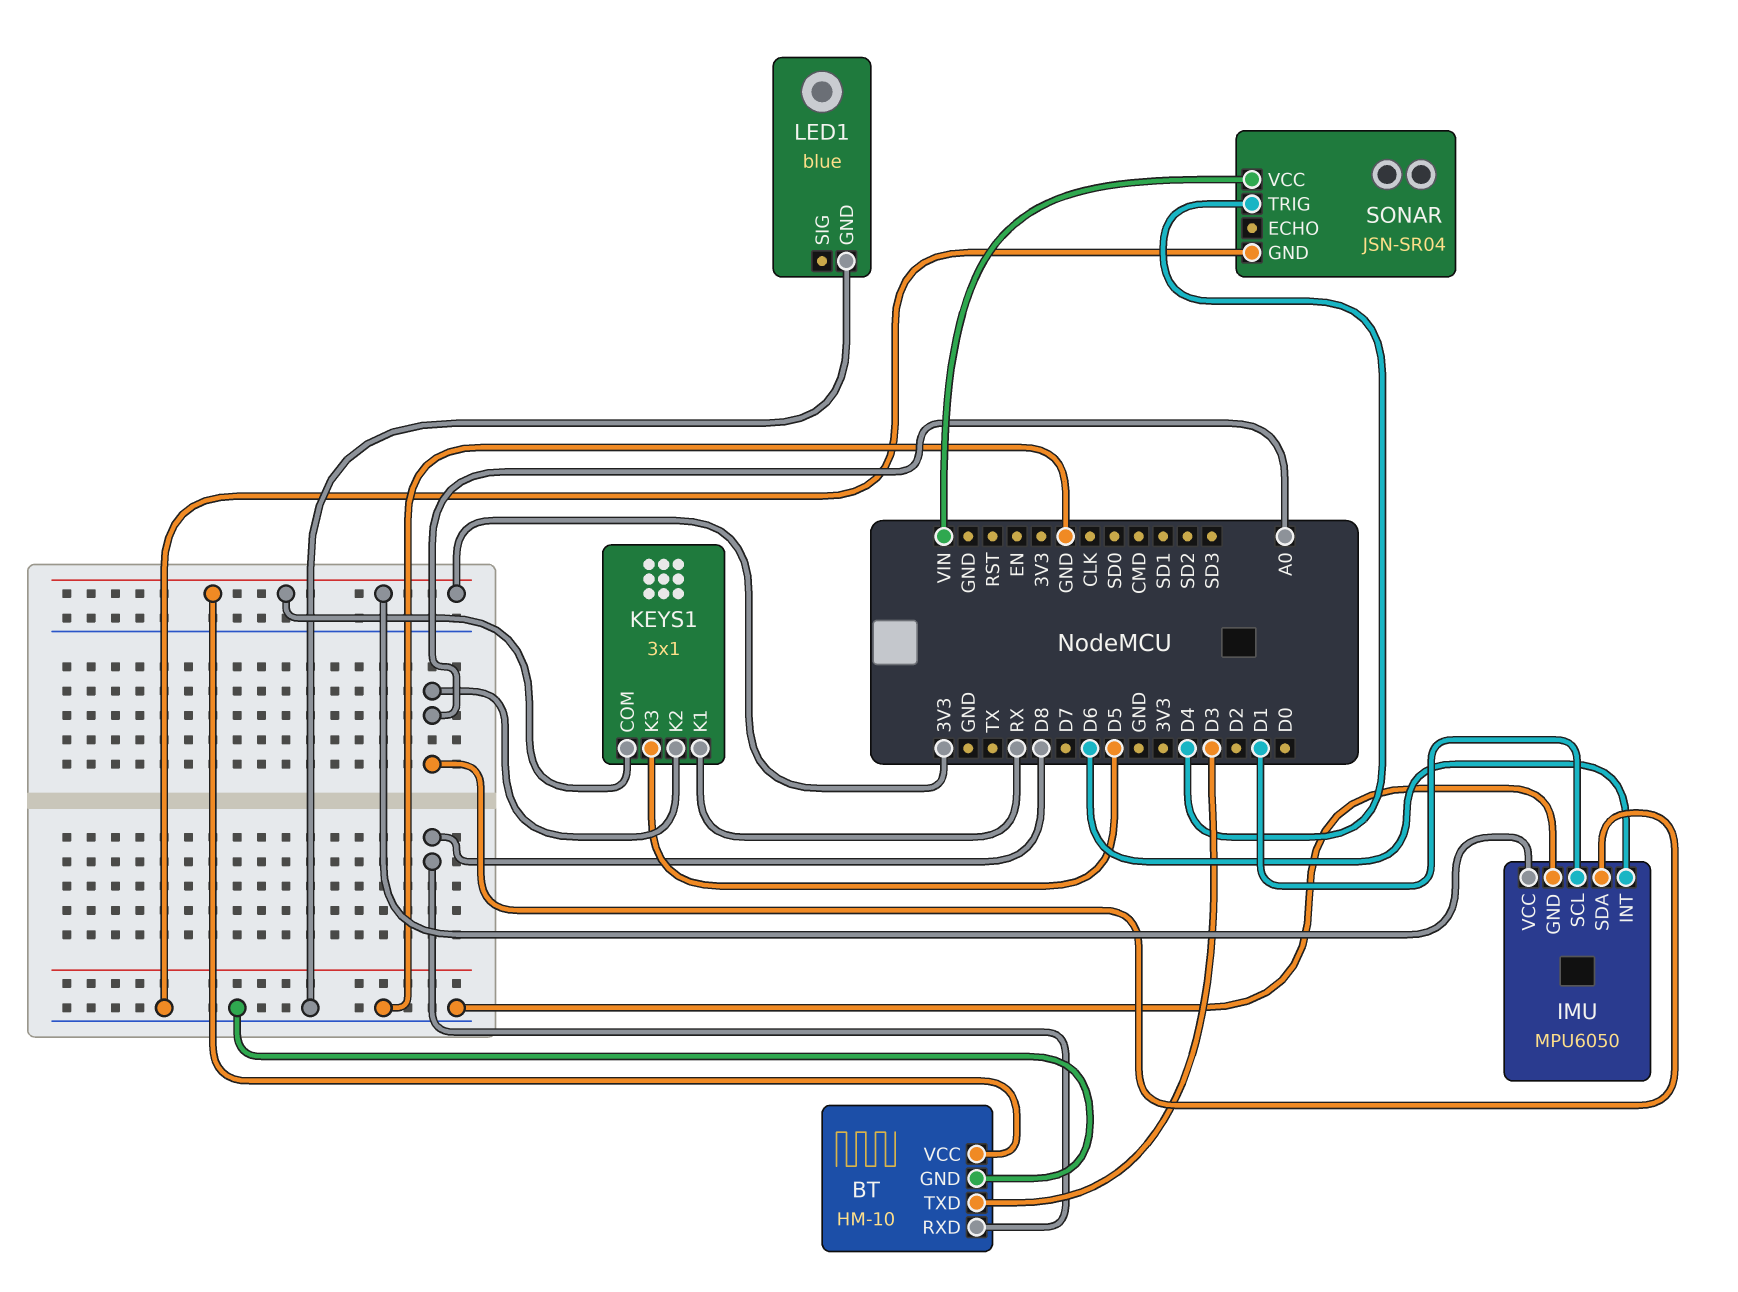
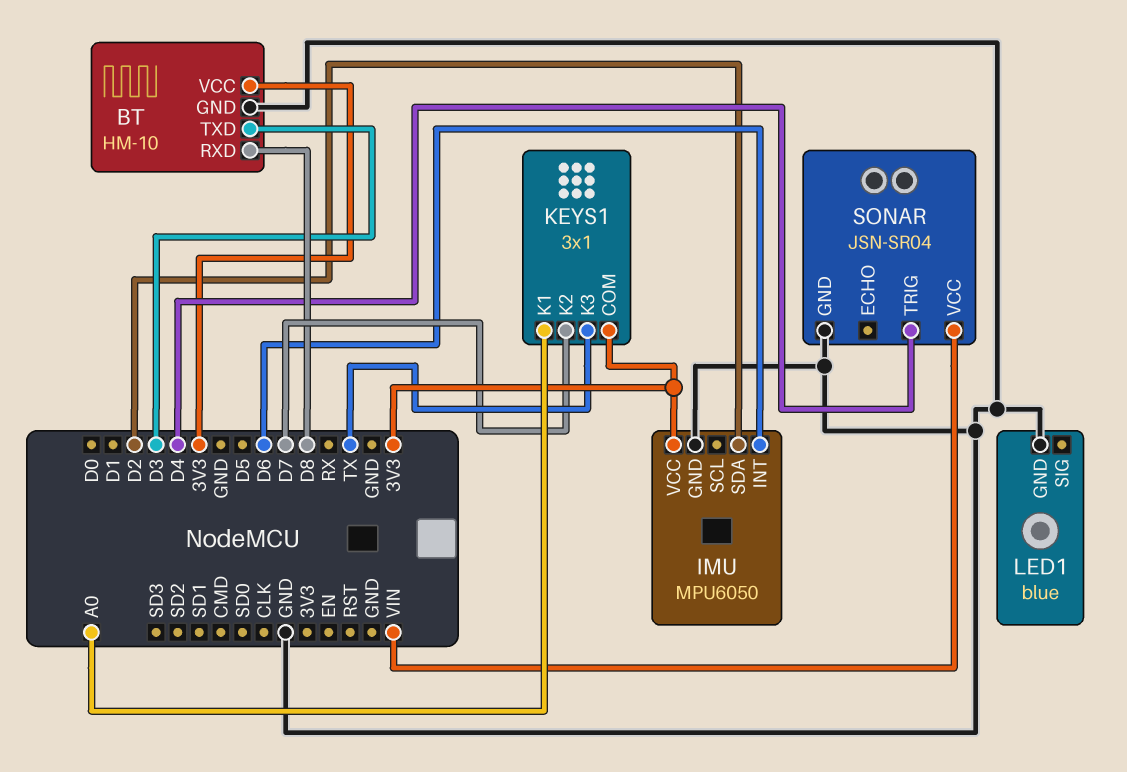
IMU pin SCL: D1 -> none
IMU pin SDA: A0 -> D2
KEYS1 pin K1: RX -> A0
KEYS1 pin K2: A0 -> D7
KEYS1 pin K3: D5 -> TX

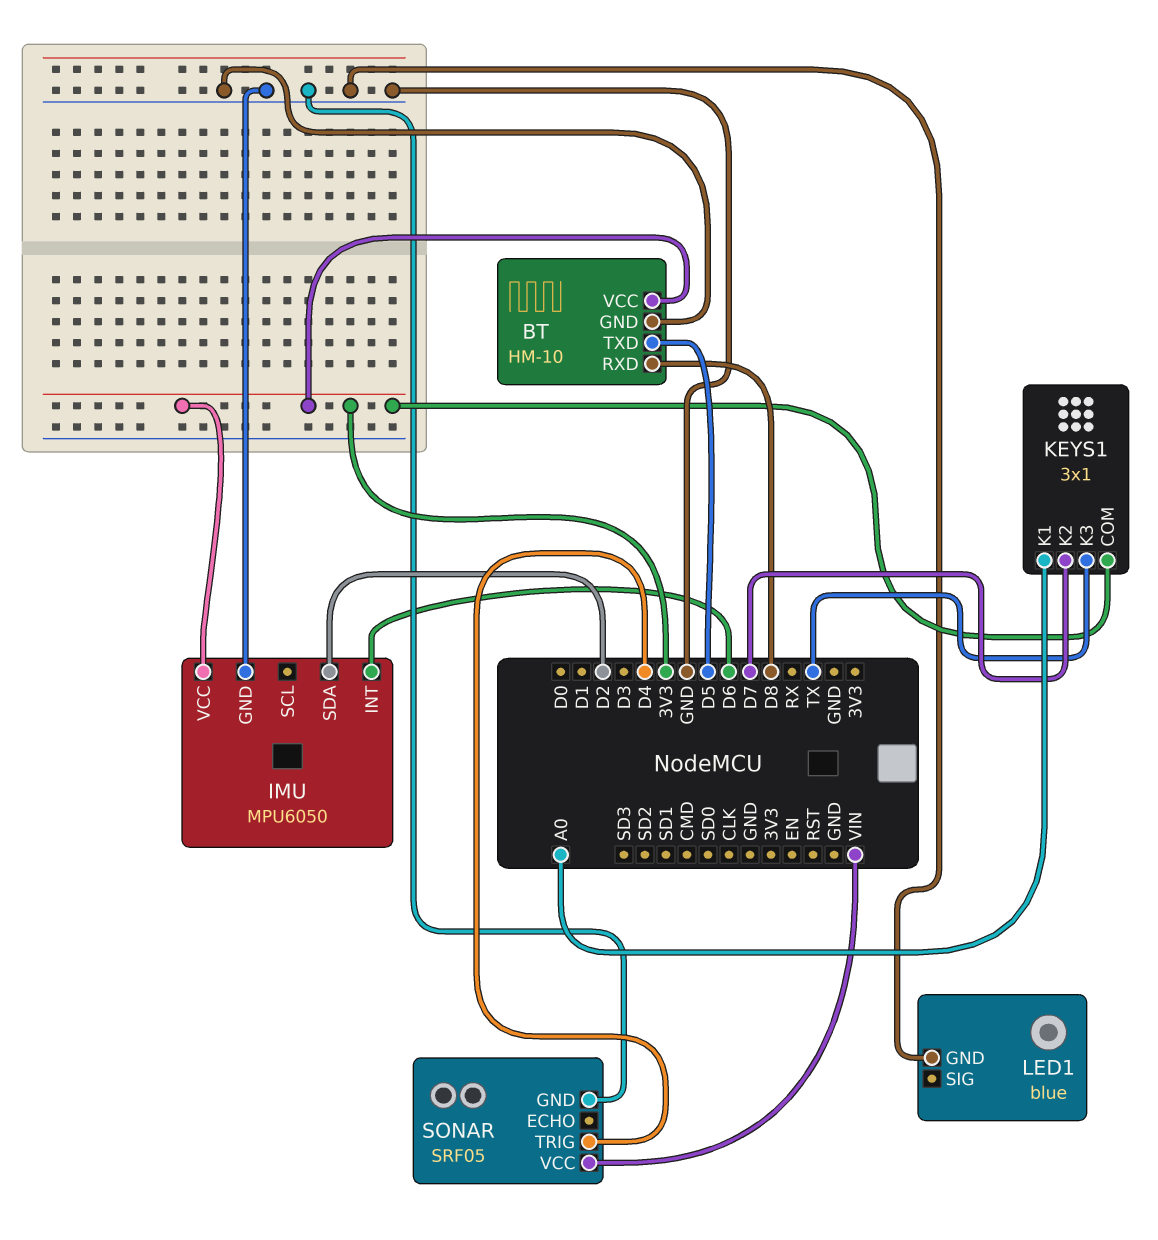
BT pin TXD: D3 -> D5
SONAR: JSN-SR04 -> SRF05

